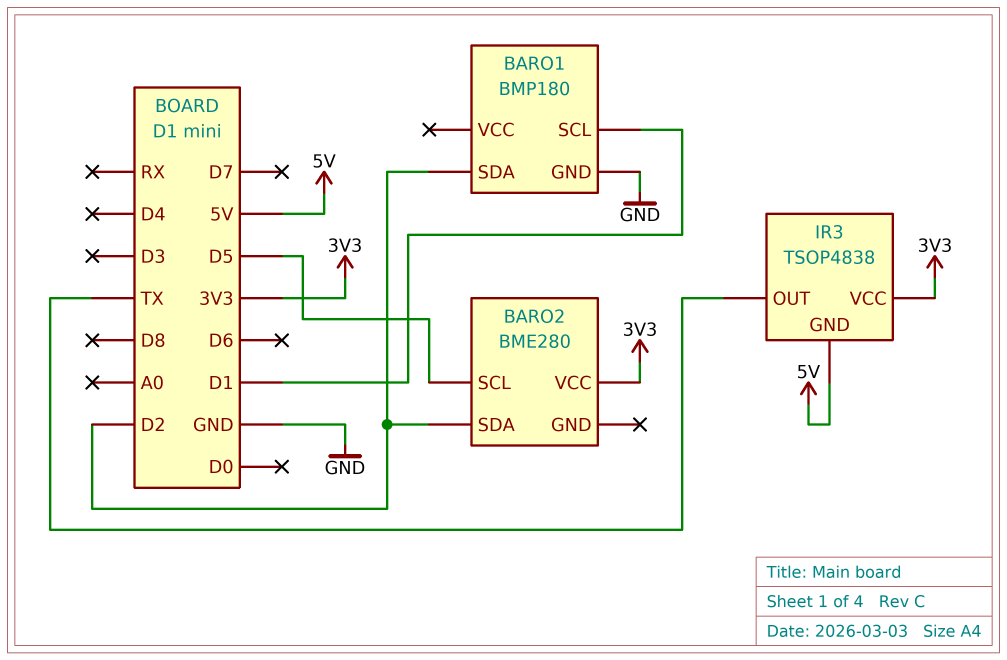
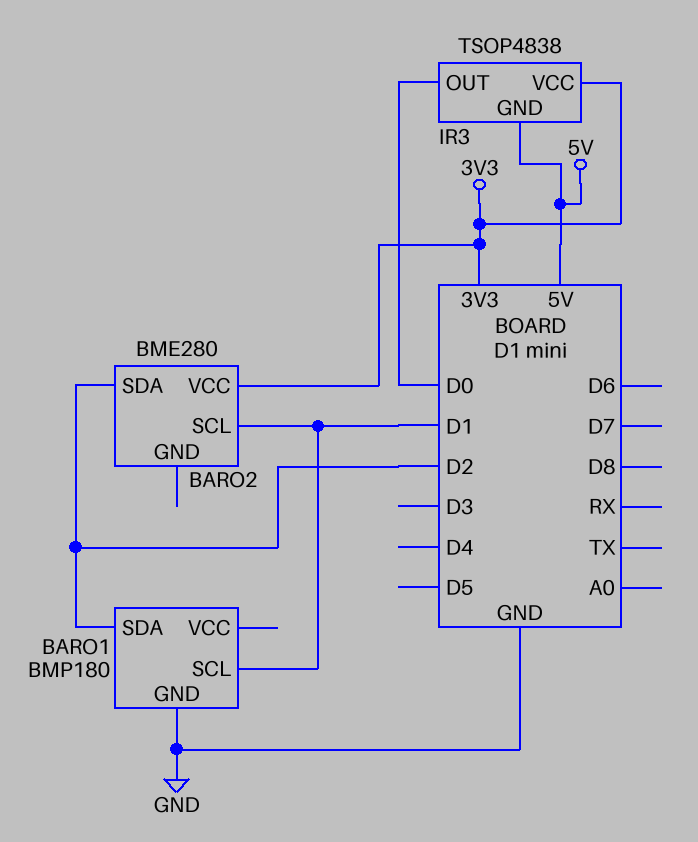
BARO2 pin SCL: D5 -> D1
IR3 pin OUT: TX -> D0

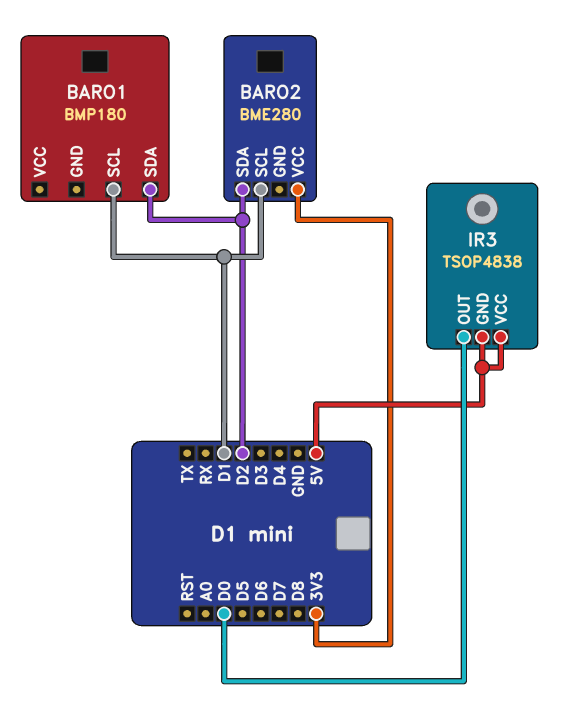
BARO1 pin GND: GND -> none
IR3 pin VCC: 3V3 -> 5V

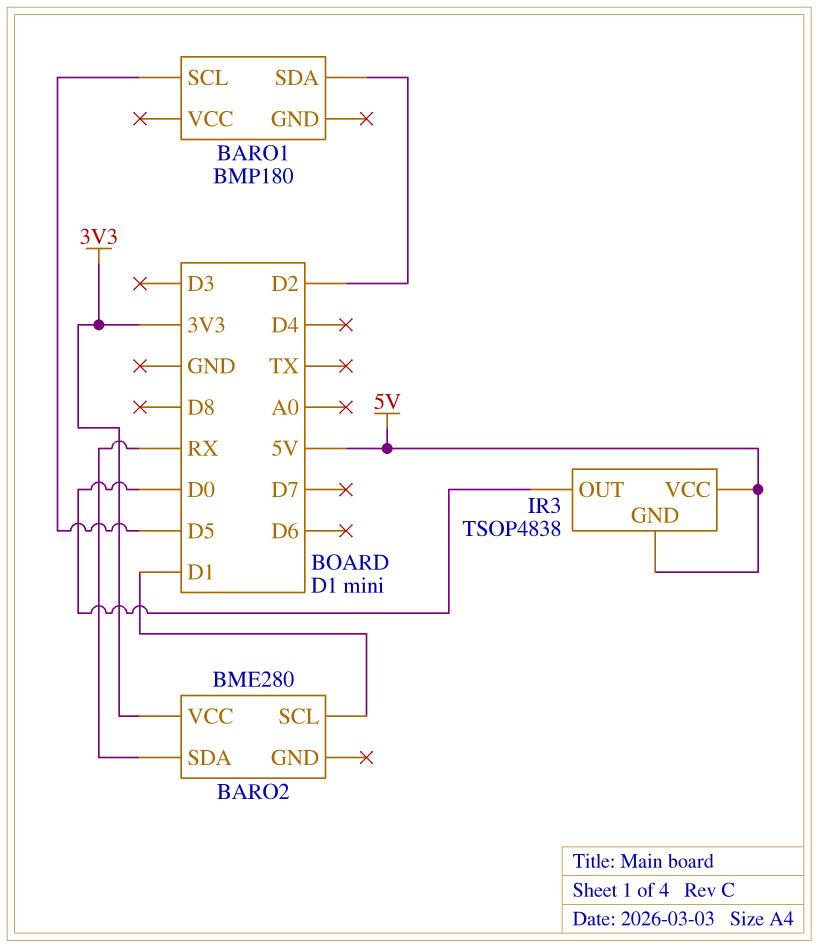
BARO1 pin SCL: D1 -> D5
BARO2 pin SDA: D2 -> RX

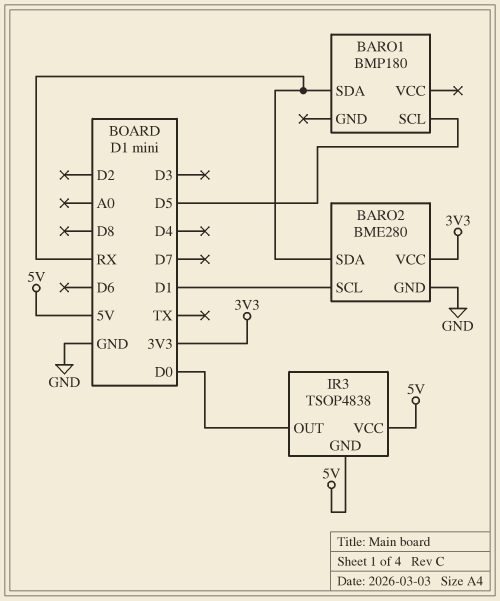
BARO1 pin SDA: D2 -> RX
BARO2 pin GND: none -> GND

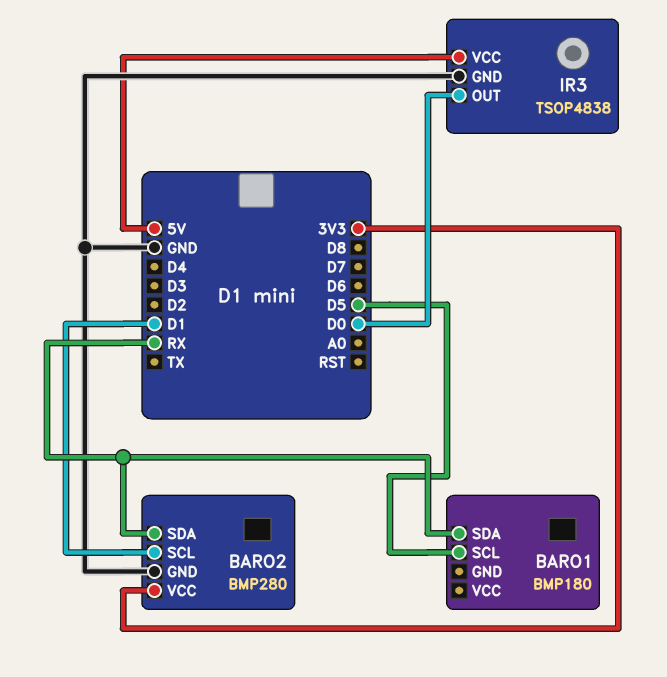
BARO2: BME280 -> BMP280
IR3 pin GND: 5V -> GND

